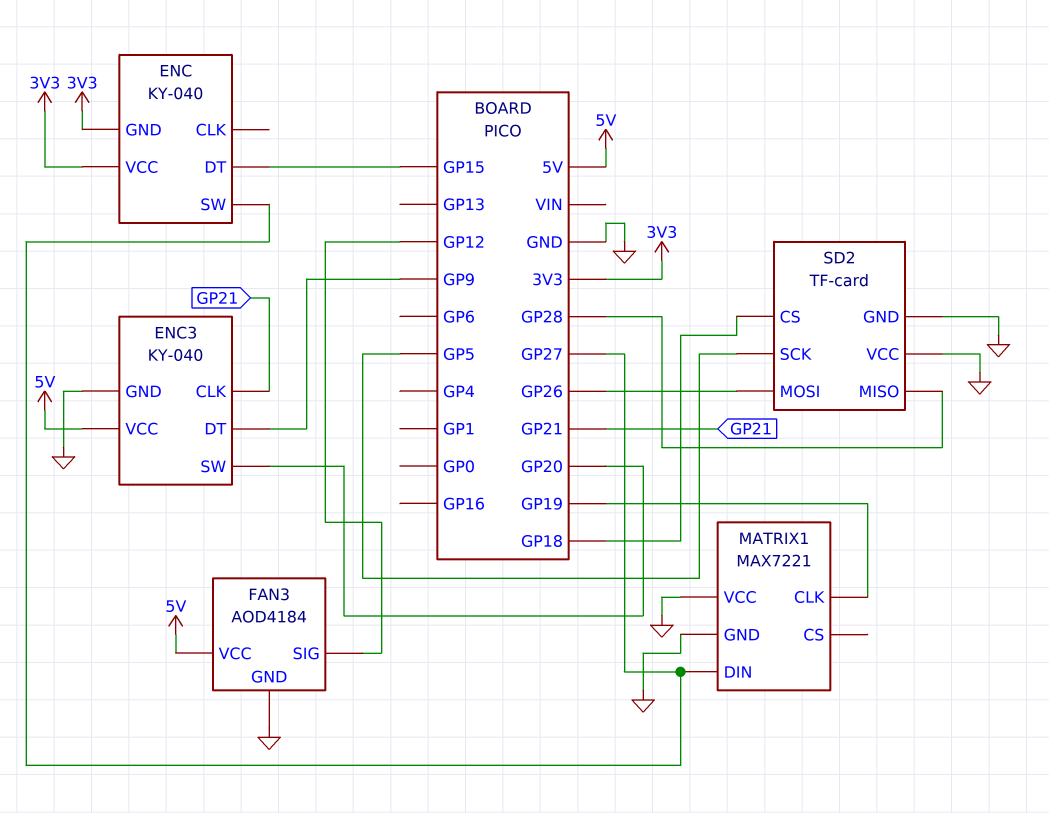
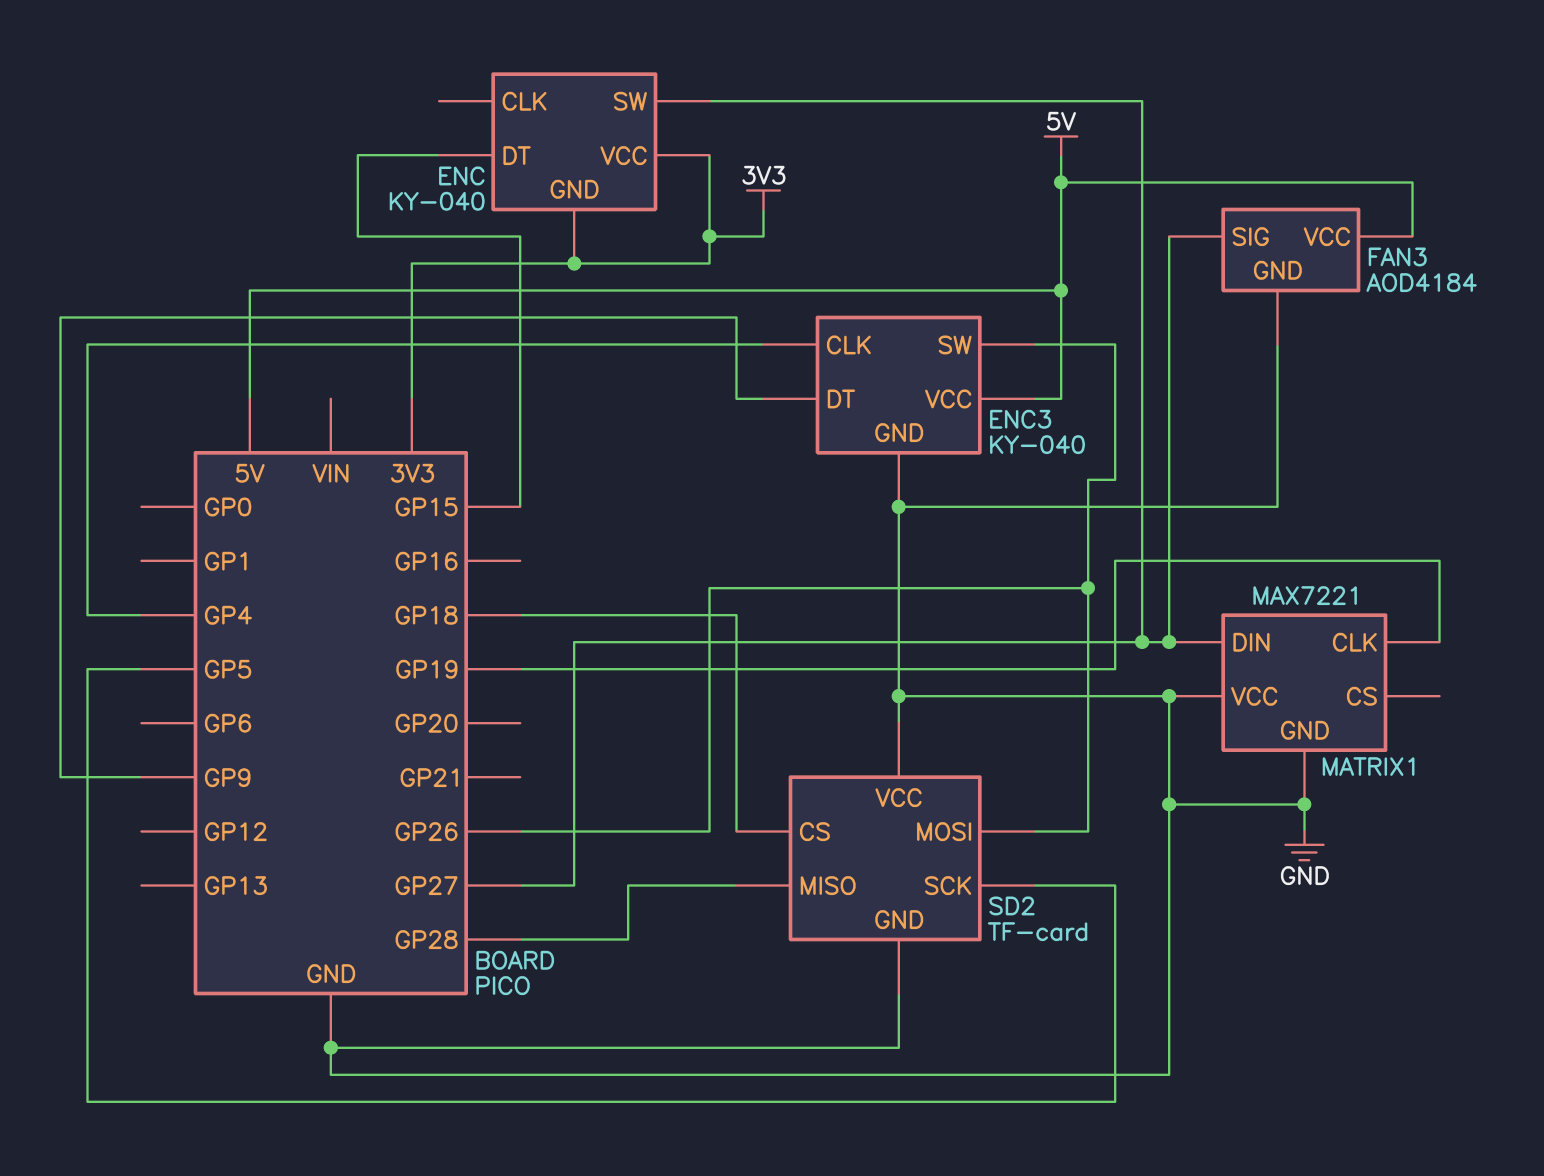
ENC3 pin CLK: GP21 -> GP4
ENC3 pin SW: GP20 -> GP26
FAN3 pin SIG: GP12 -> GP27

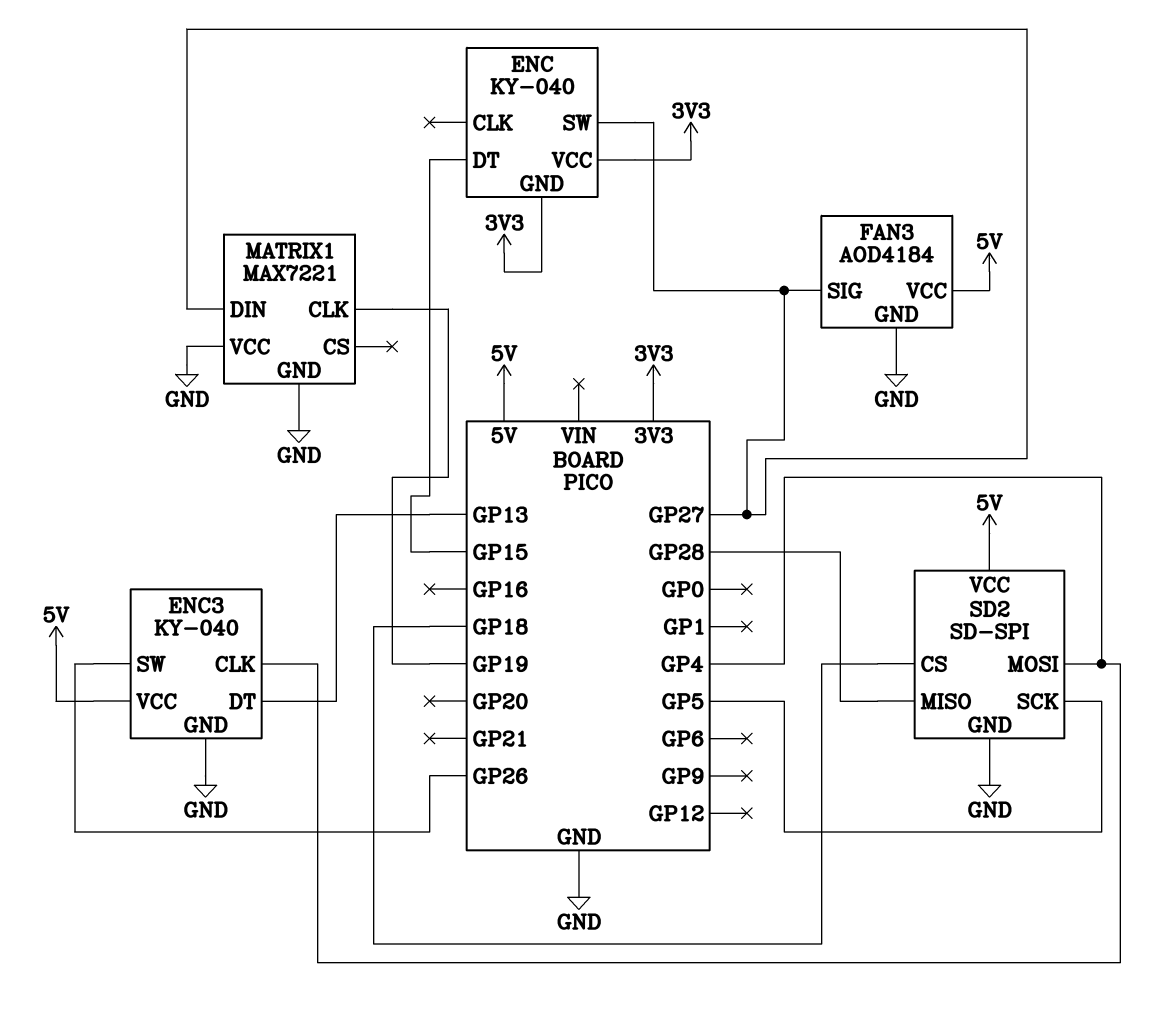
ENC3 pin DT: GP9 -> GP13
SD2: TF-card -> SD-SPI
SD2 pin MOSI: GP26 -> GP4
SD2 pin VCC: GND -> 5V

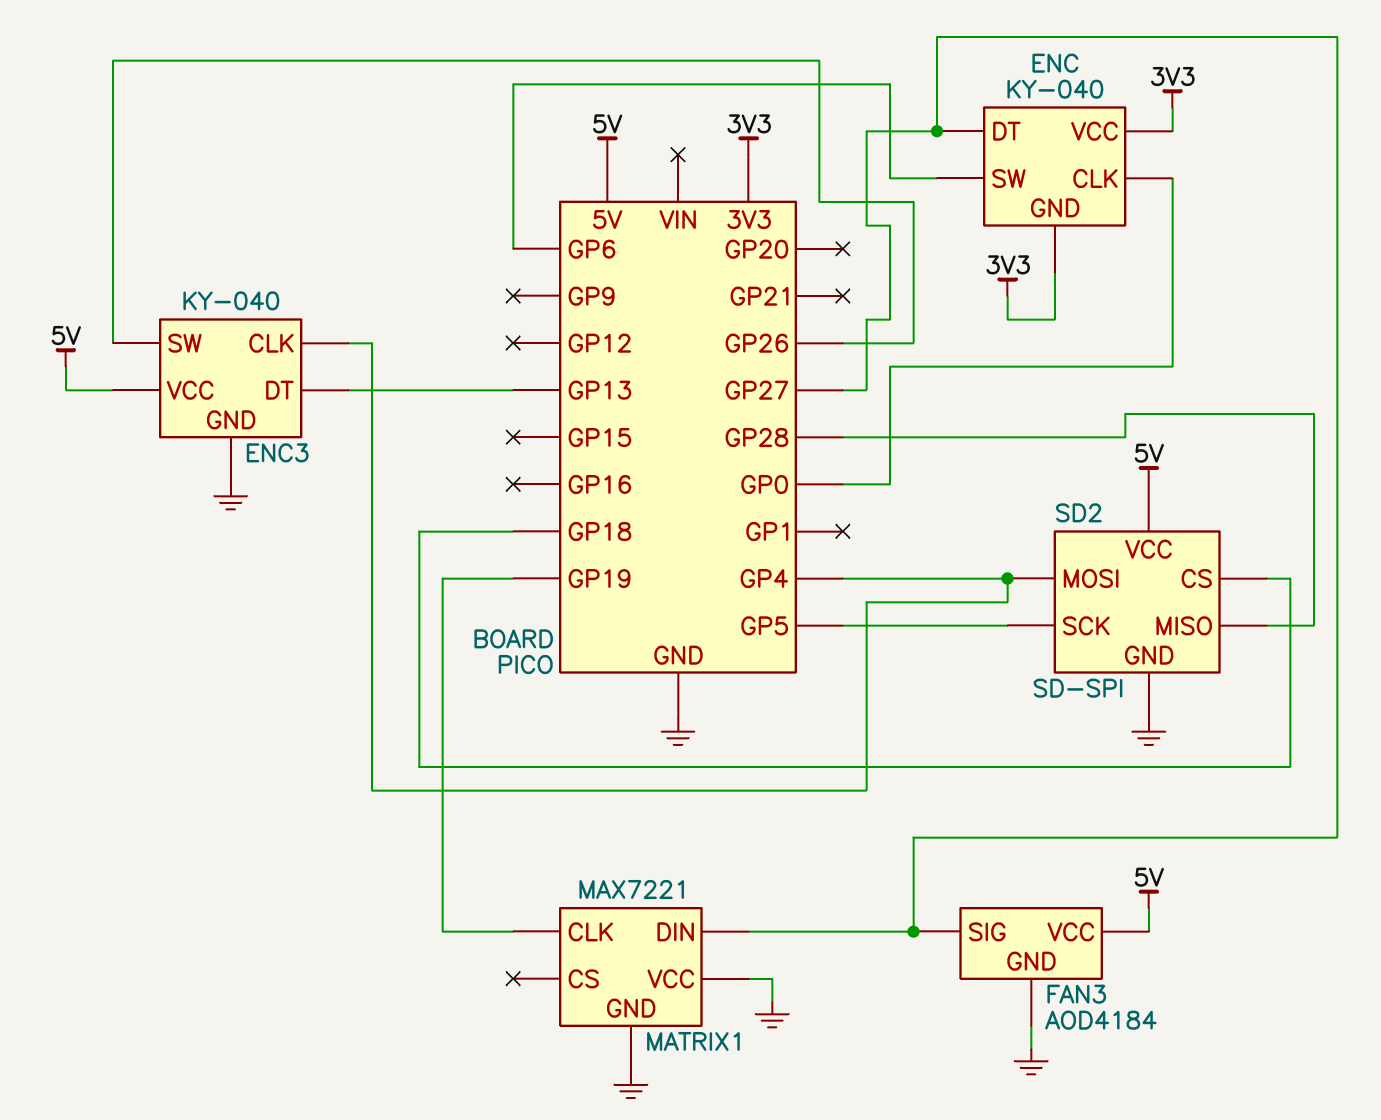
ENC pin CLK: none -> GP0
ENC pin DT: GP15 -> GP27
ENC pin SW: GP27 -> GP6

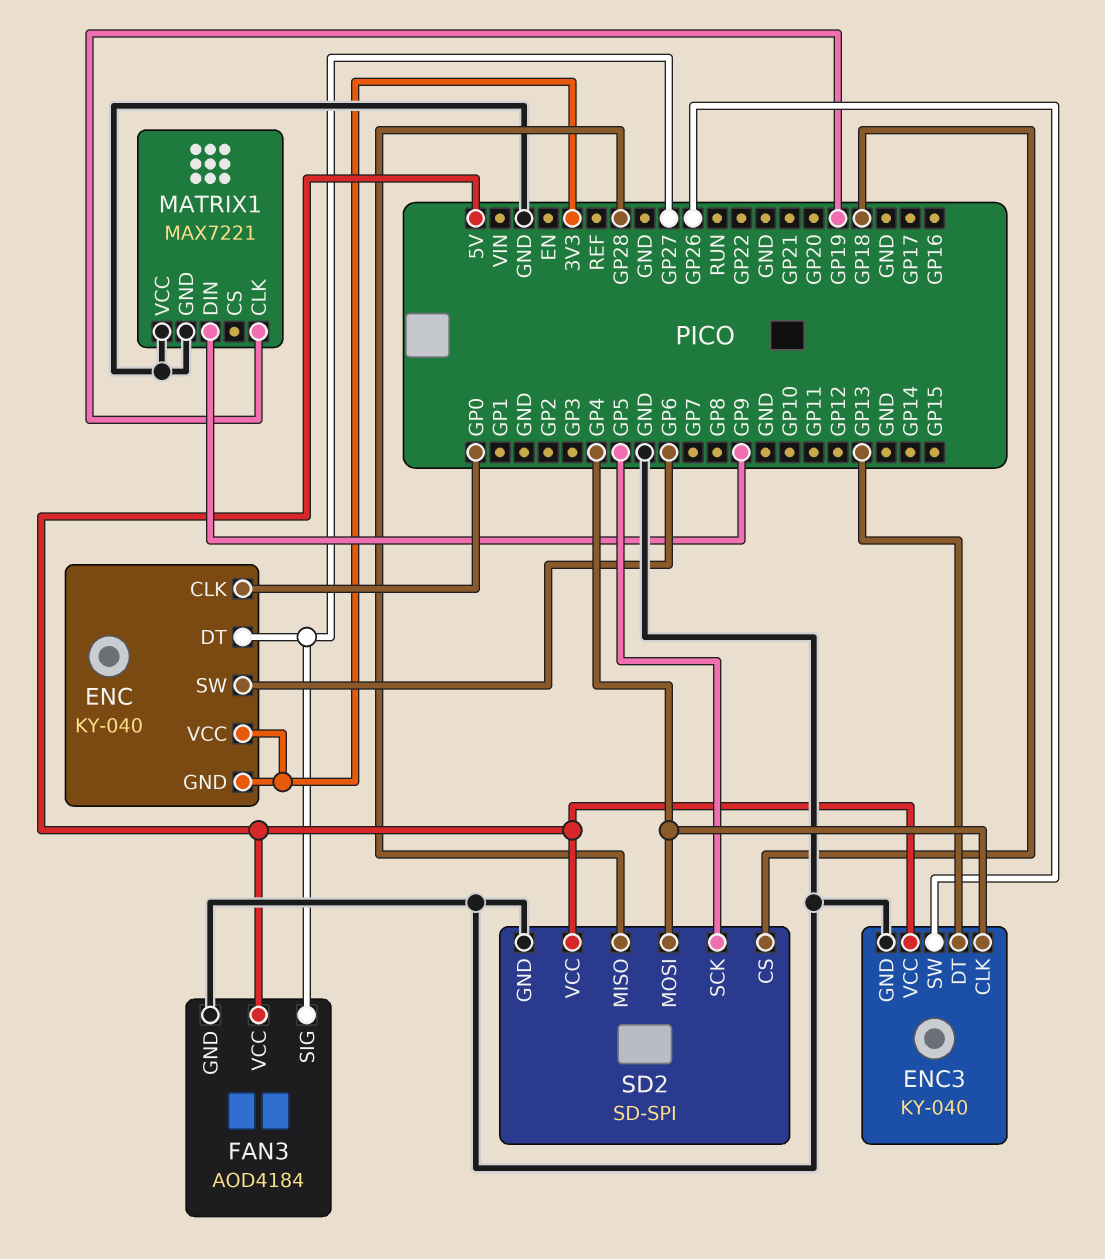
MATRIX1 pin DIN: GP27 -> GP9

